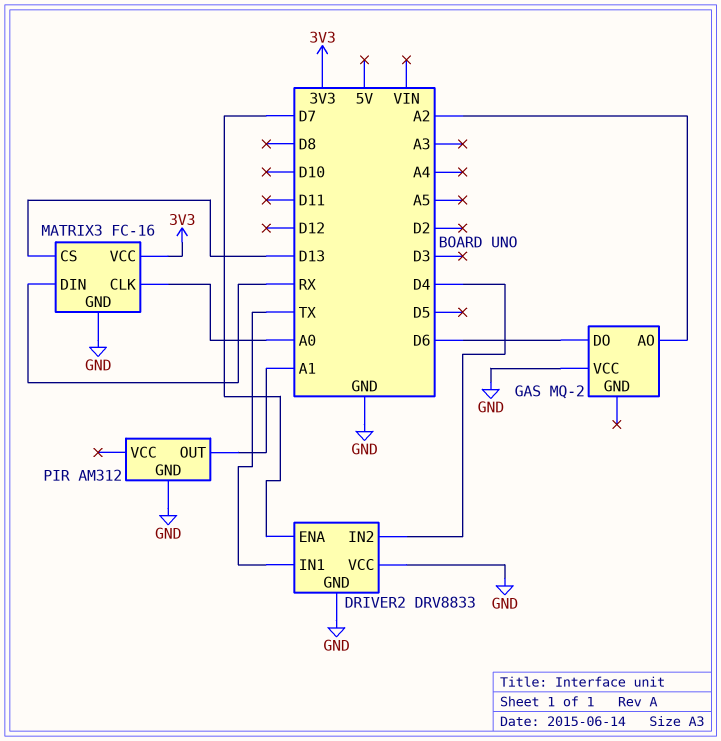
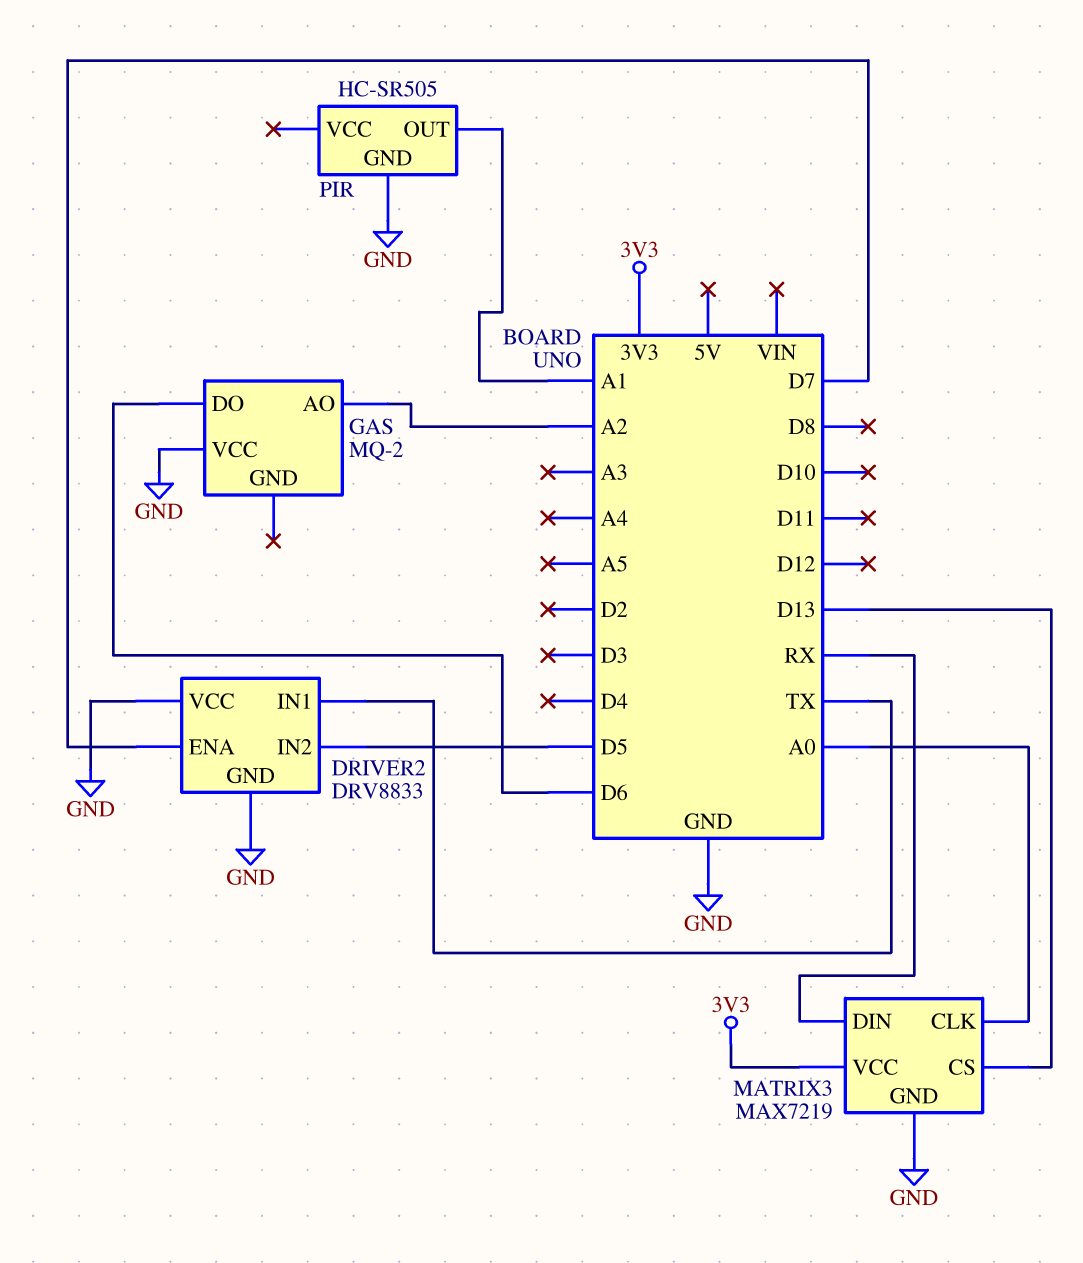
DRIVER2 pin IN2: D4 -> D5
MATRIX3: FC-16 -> MAX7219
PIR: AM312 -> HC-SR505

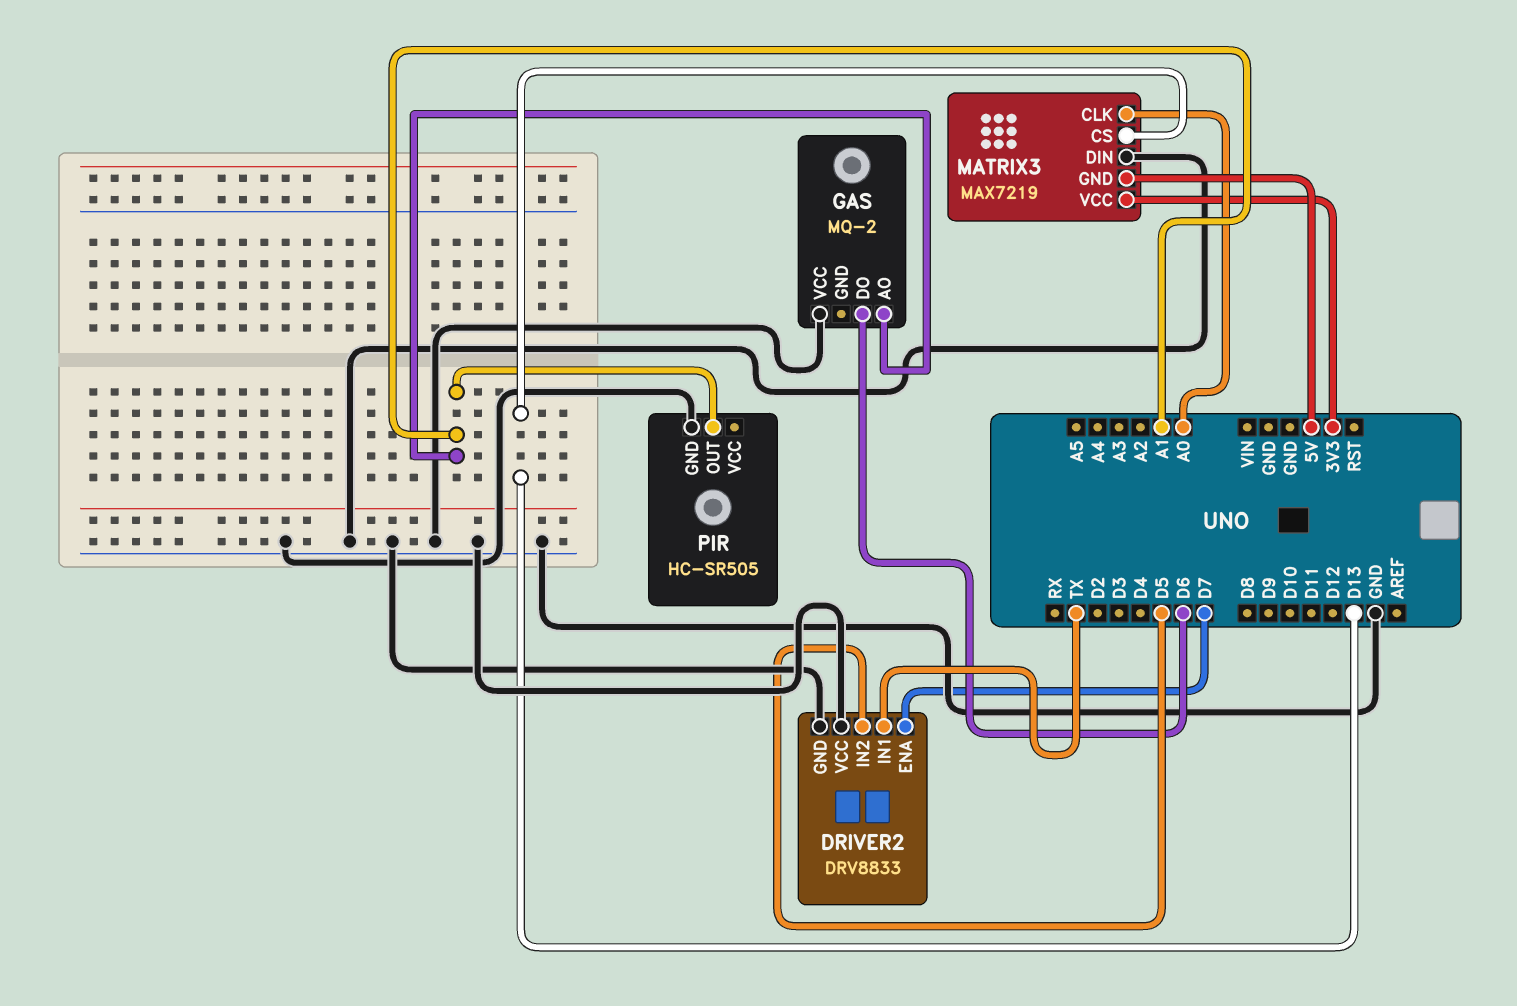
GAS pin AO: A2 -> A1
MATRIX3 pin DIN: RX -> GND
MATRIX3 pin GND: GND -> 5V

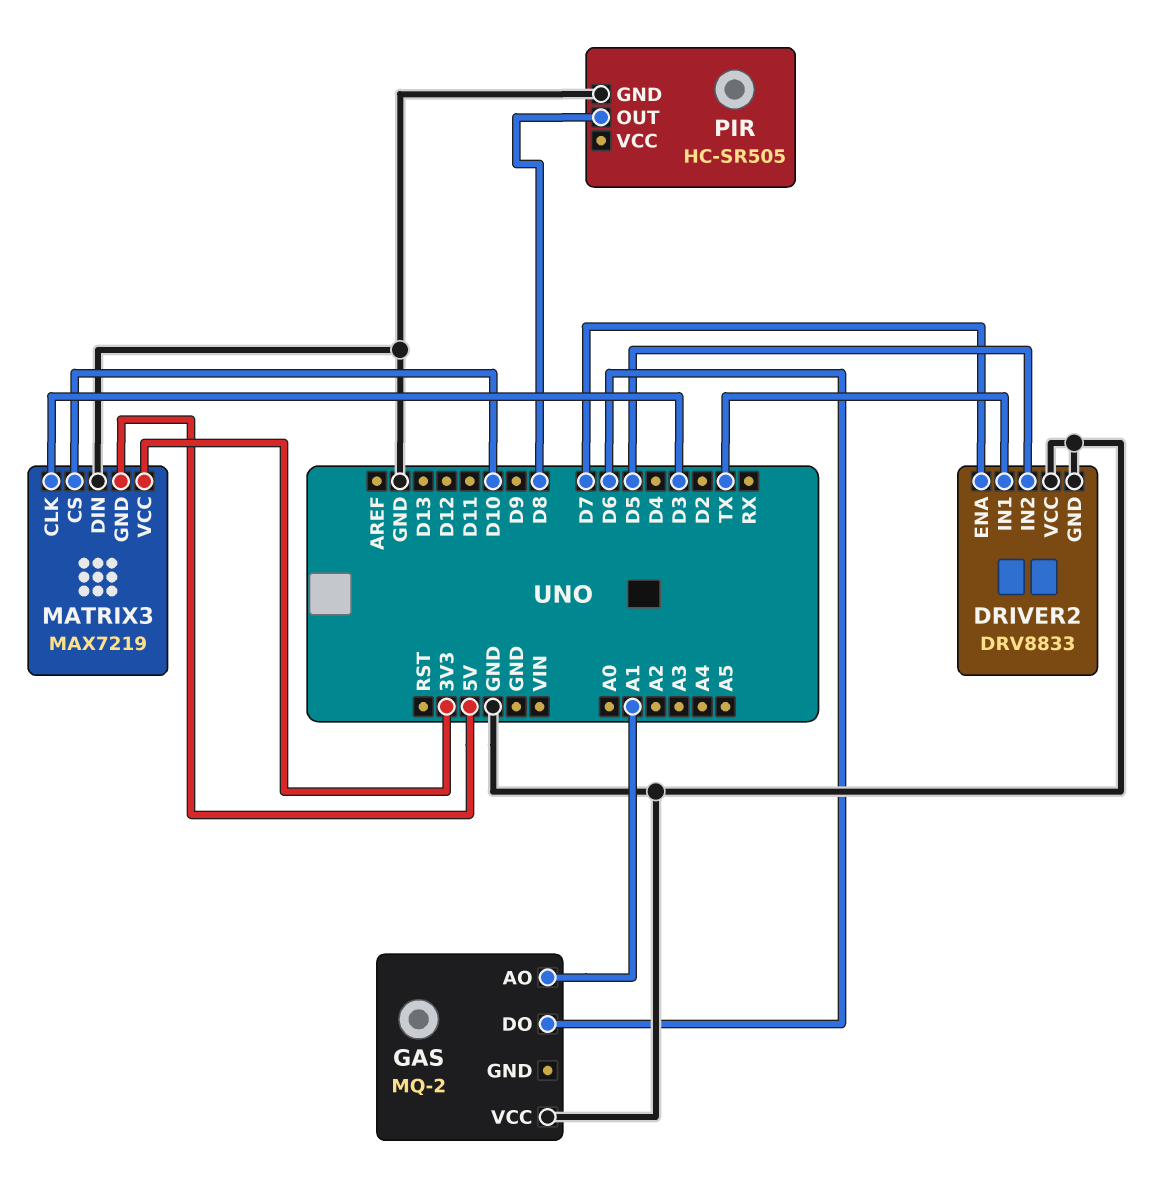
MATRIX3 pin CLK: A0 -> D3
MATRIX3 pin CS: D13 -> D10
PIR pin OUT: A1 -> D8

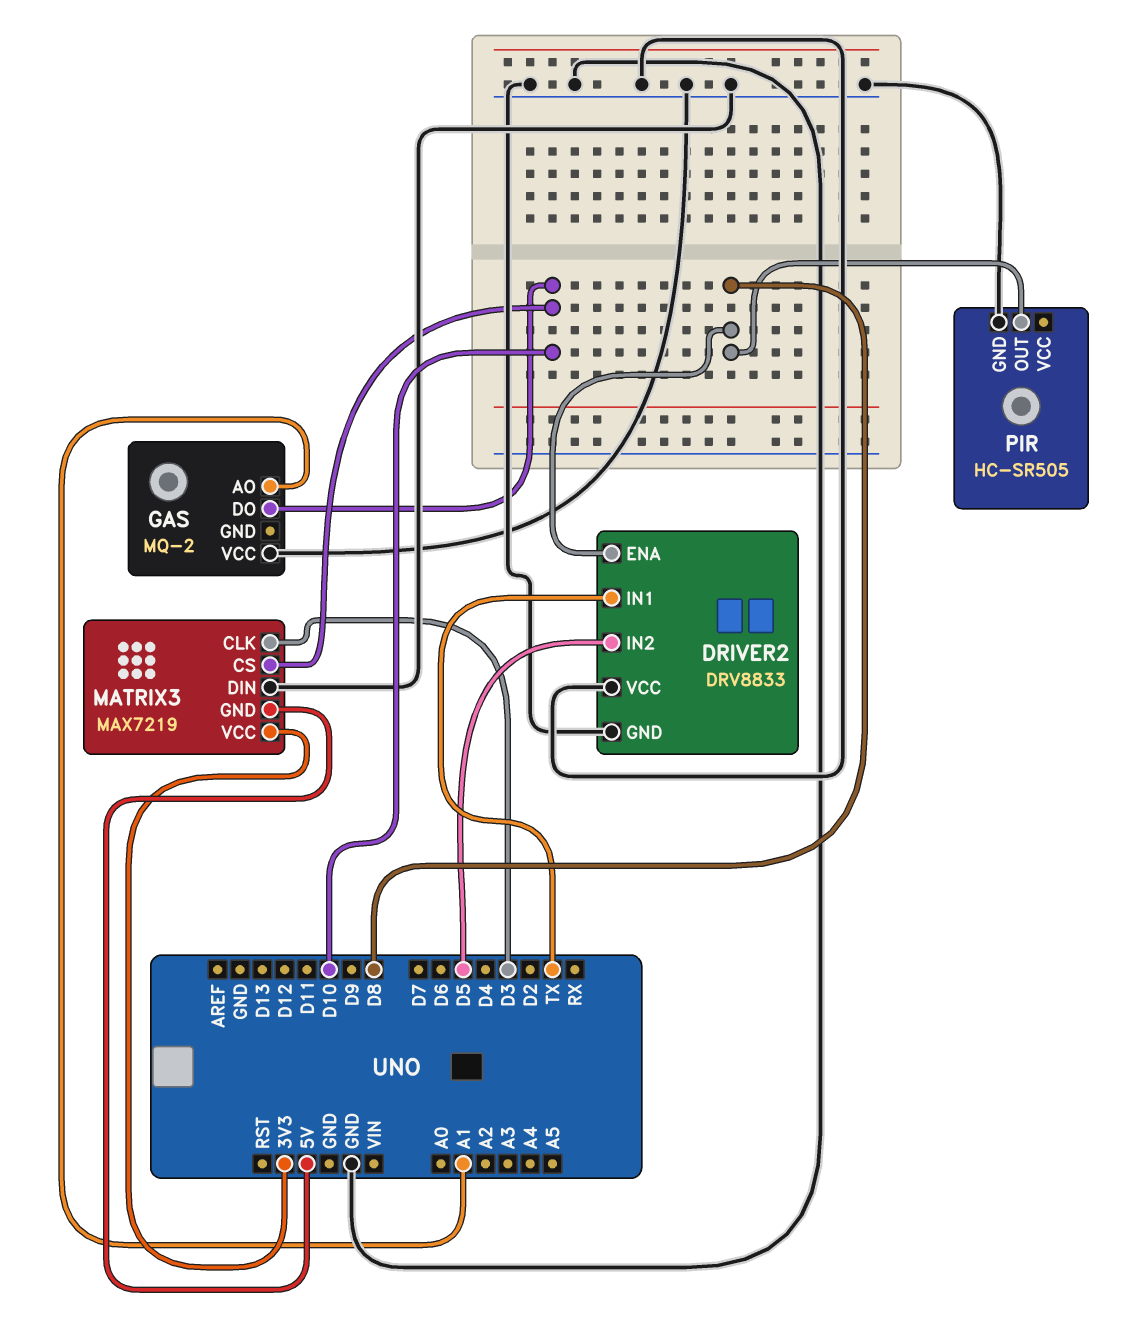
DRIVER2 pin ENA: D7 -> D8
GAS pin DO: D6 -> D10

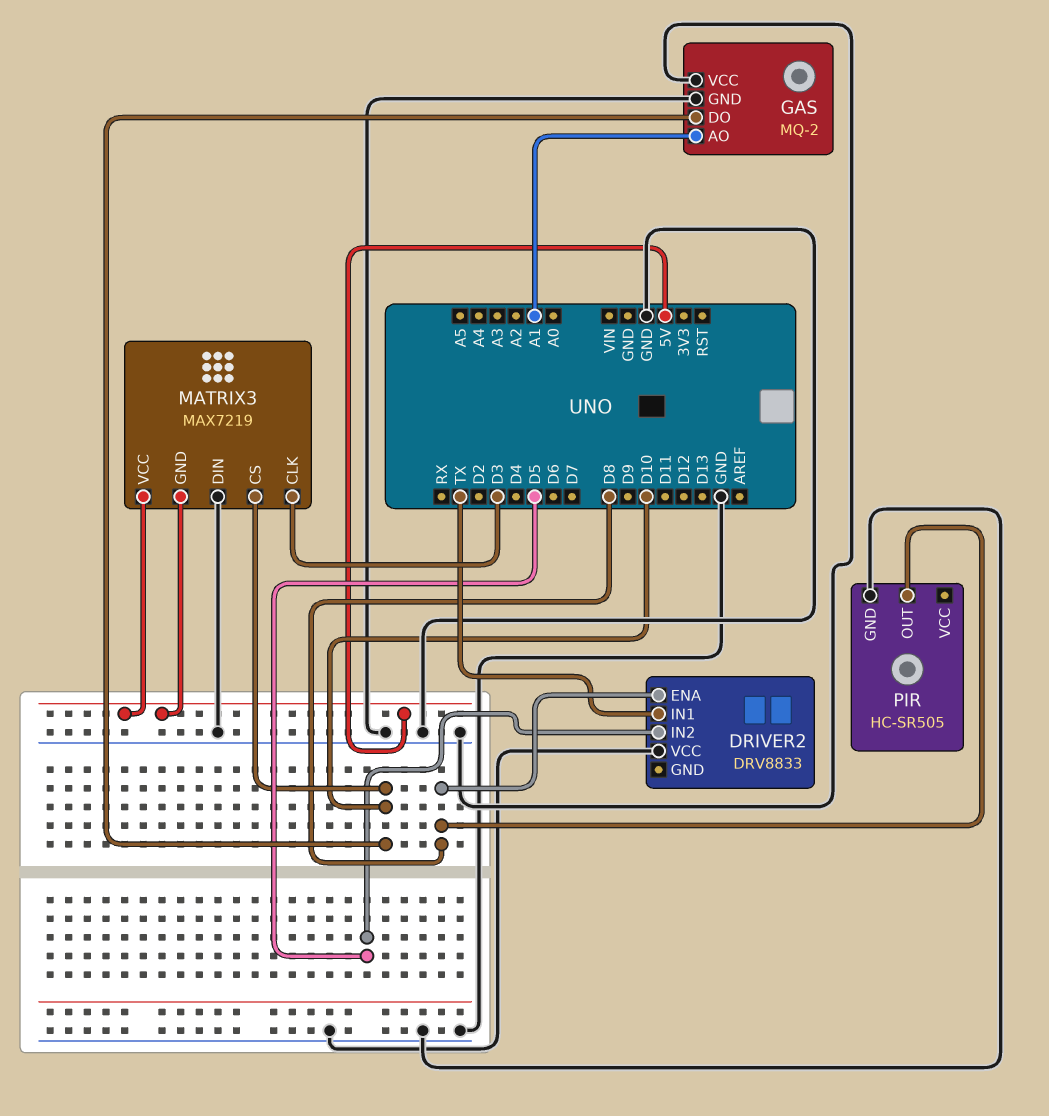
DRIVER2 pin GND: GND -> none
GAS pin GND: none -> GND
MATRIX3 pin VCC: 3V3 -> 5V

